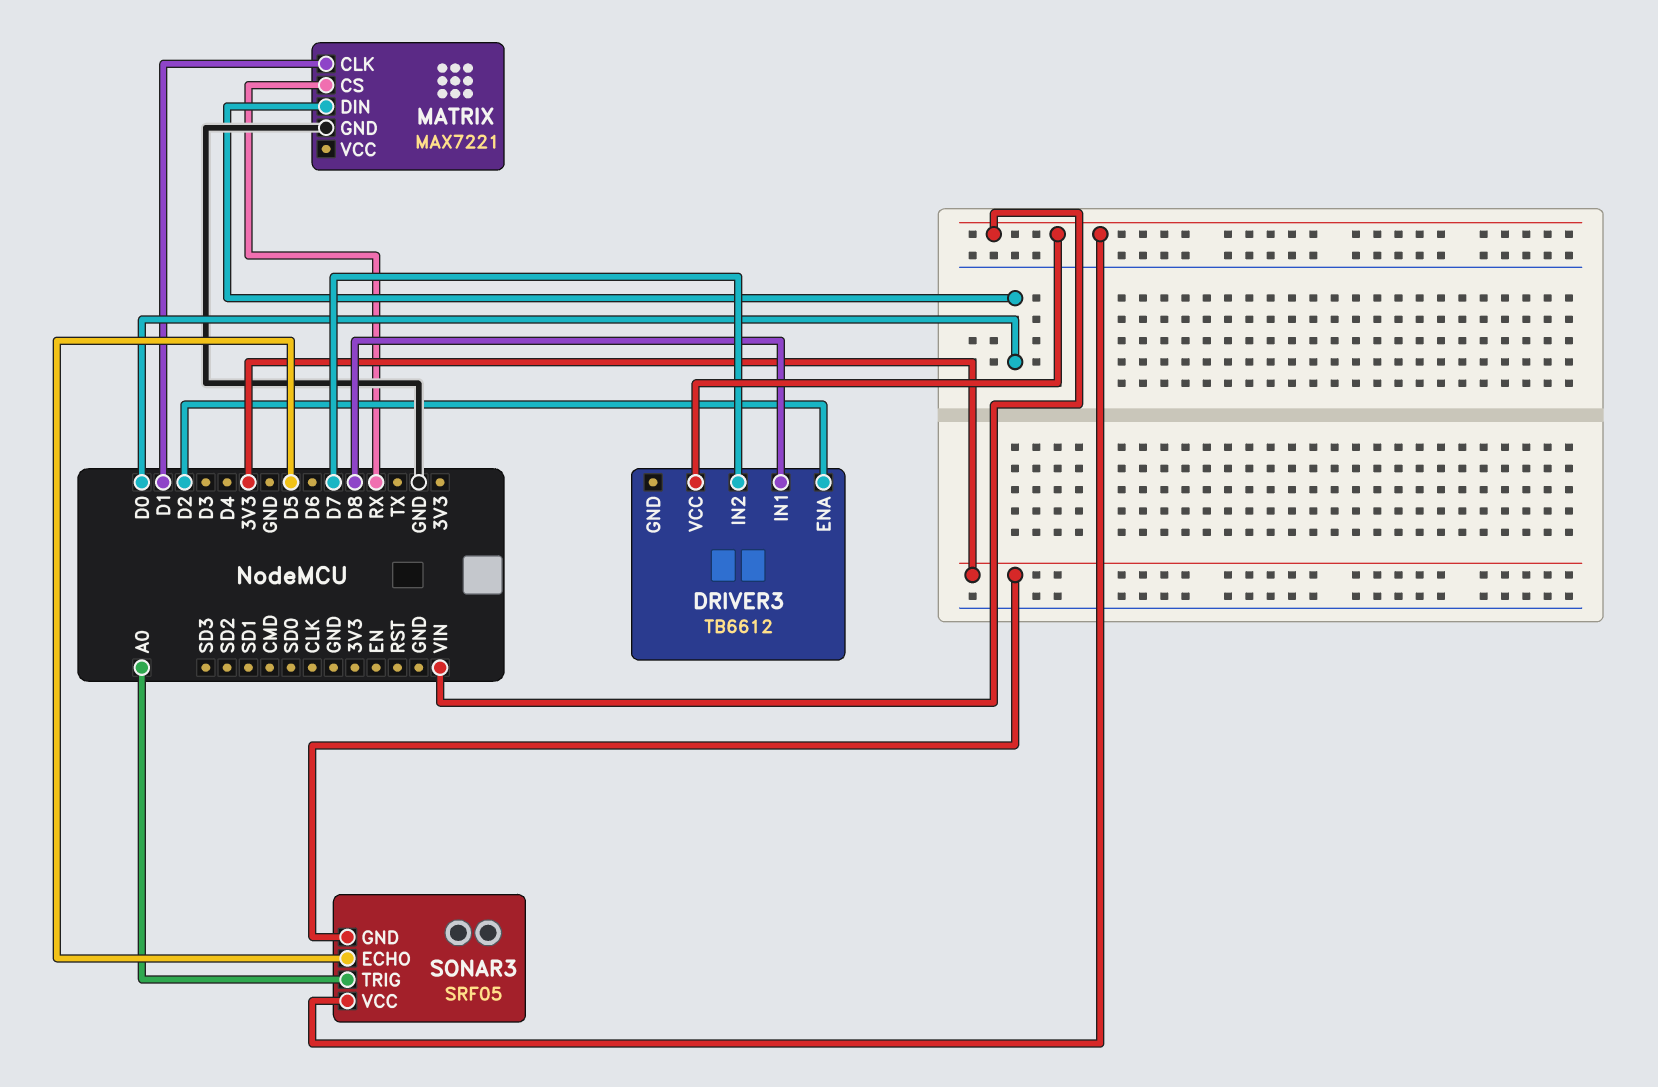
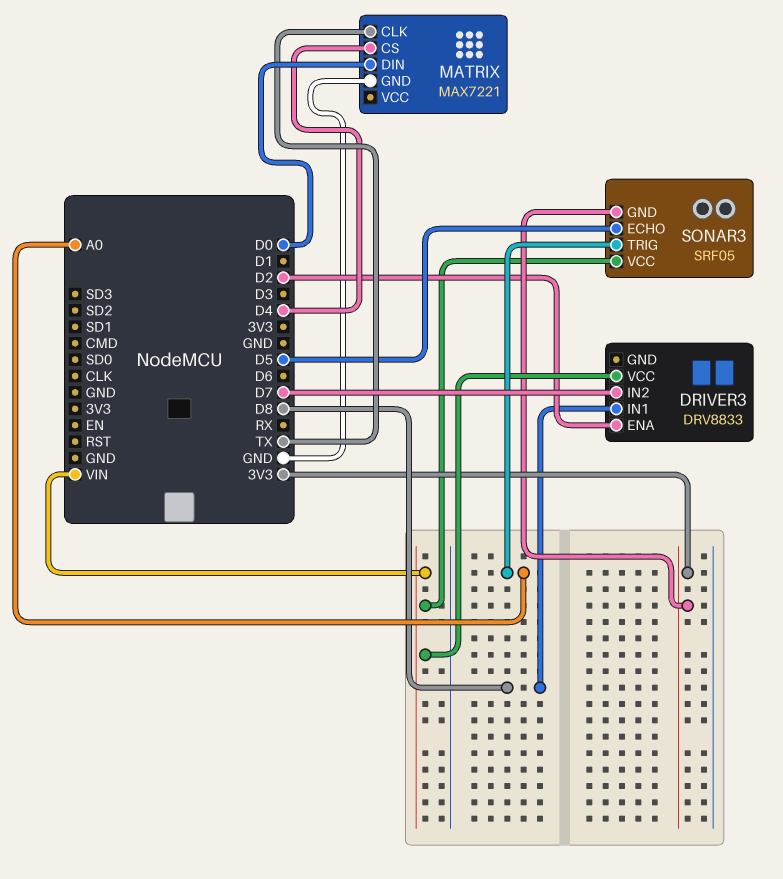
DRIVER3: TB6612 -> DRV8833
MATRIX pin CLK: D1 -> TX
MATRIX pin CS: RX -> D4

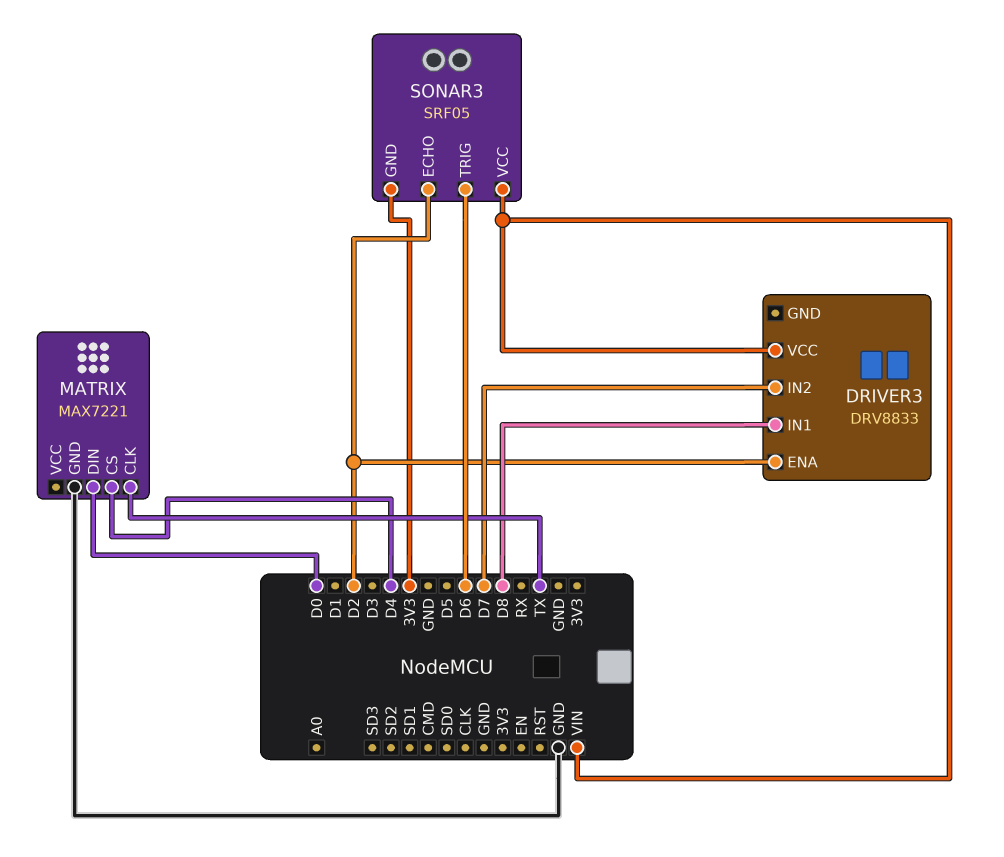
SONAR3 pin ECHO: D5 -> D2
SONAR3 pin TRIG: A0 -> D6

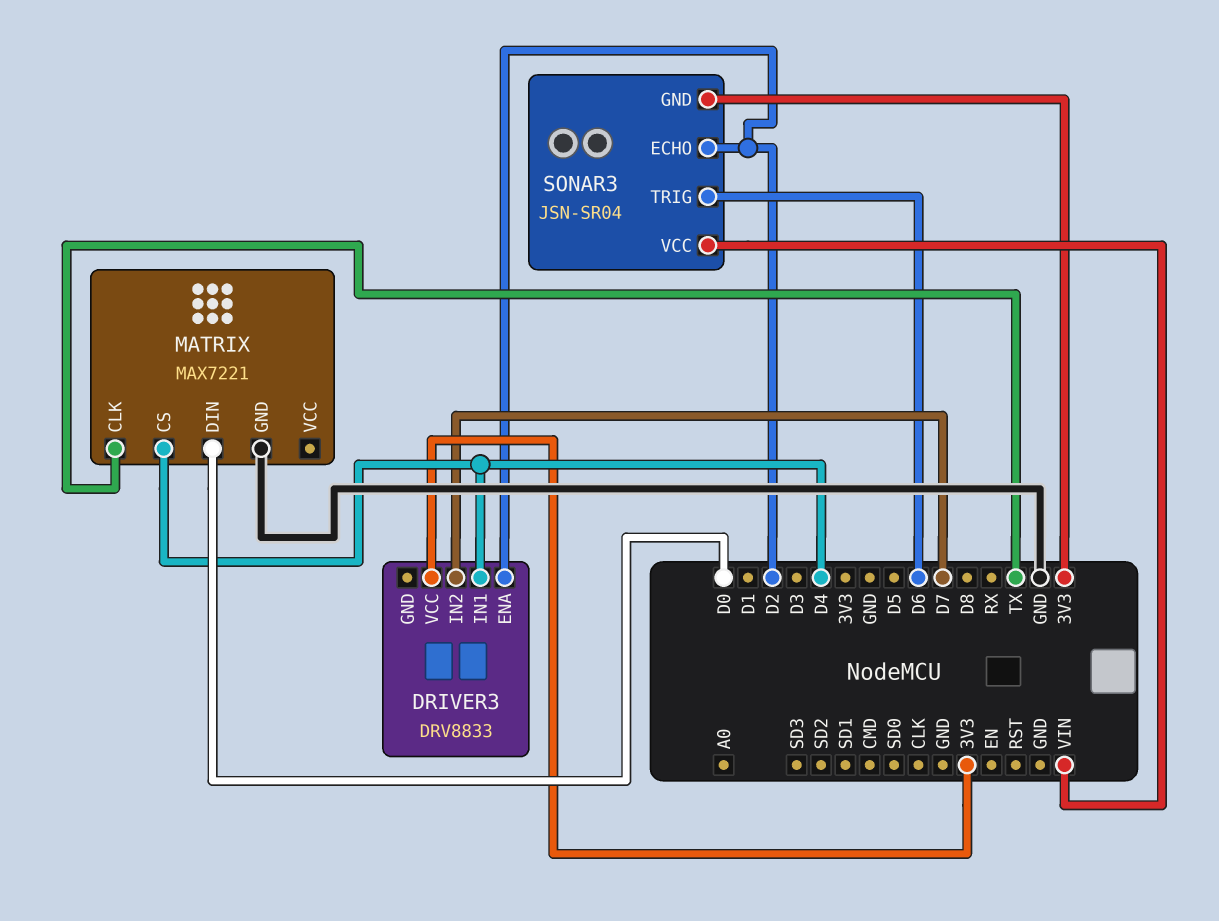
DRIVER3 pin IN1: D8 -> D4
DRIVER3 pin VCC: VIN -> 3V3
SONAR3: SRF05 -> JSN-SR04

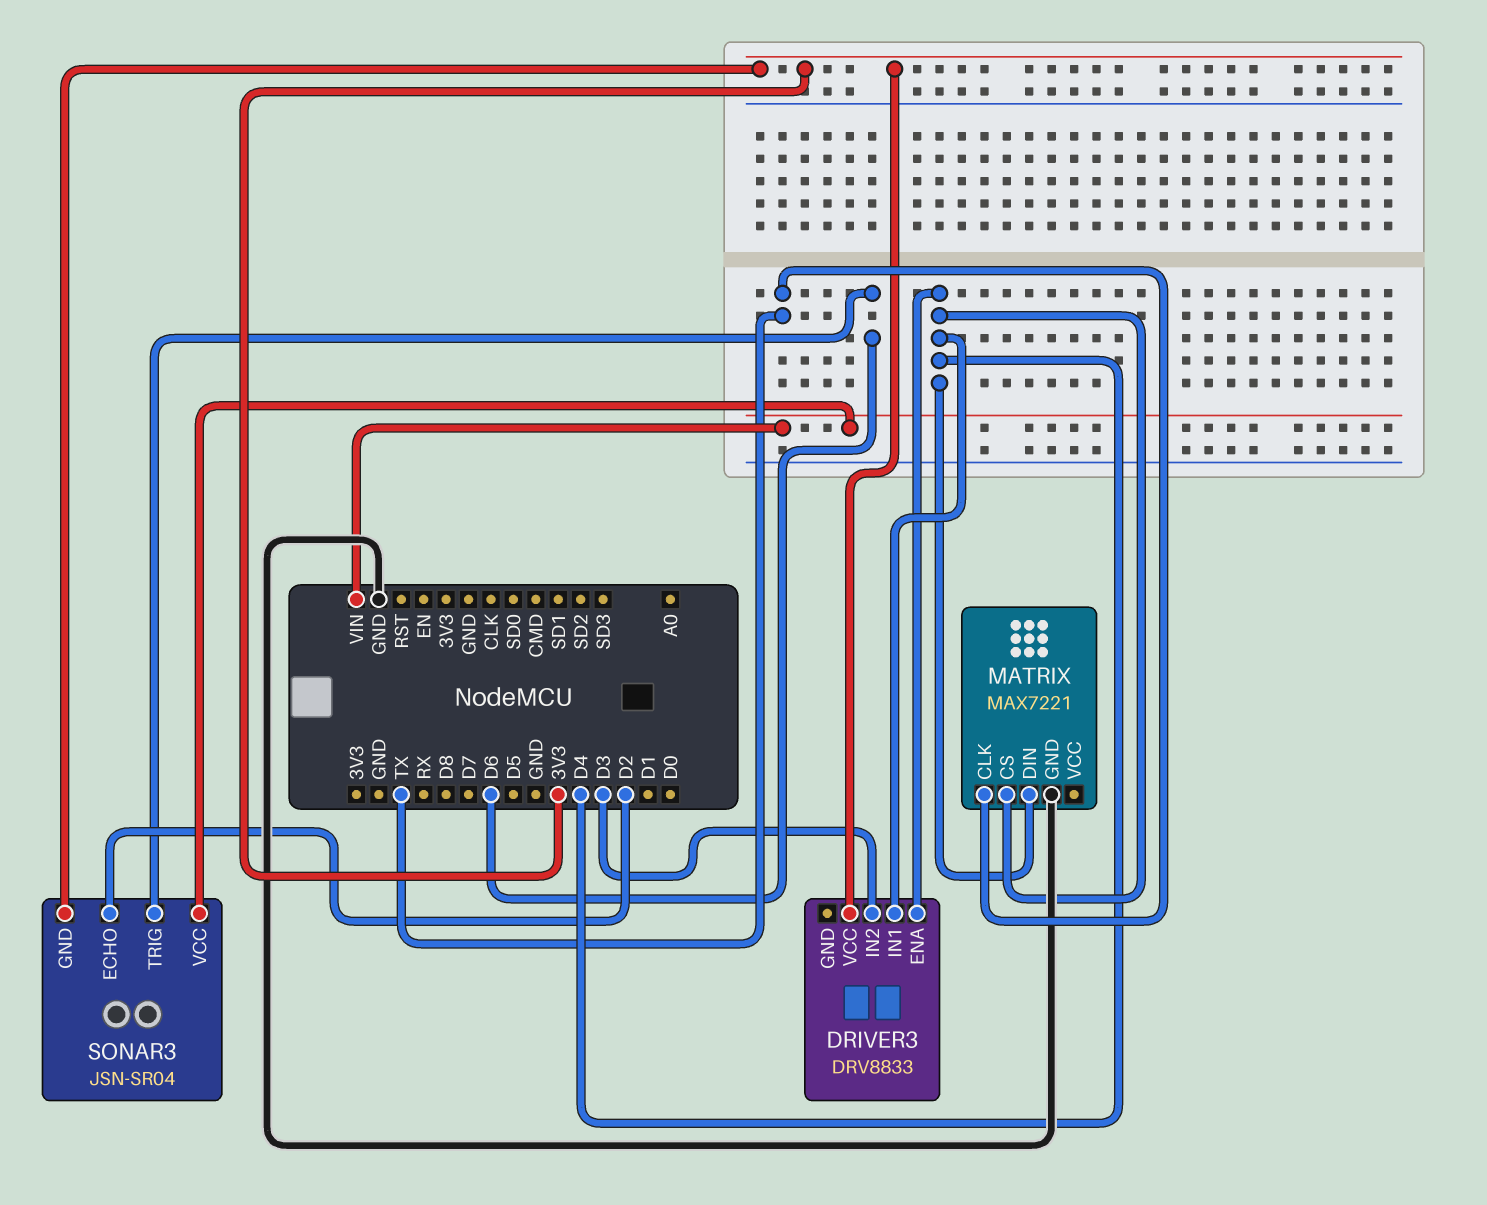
DRIVER3 pin ENA: D2 -> D4
DRIVER3 pin IN2: D7 -> D3
MATRIX pin DIN: D0 -> D4

